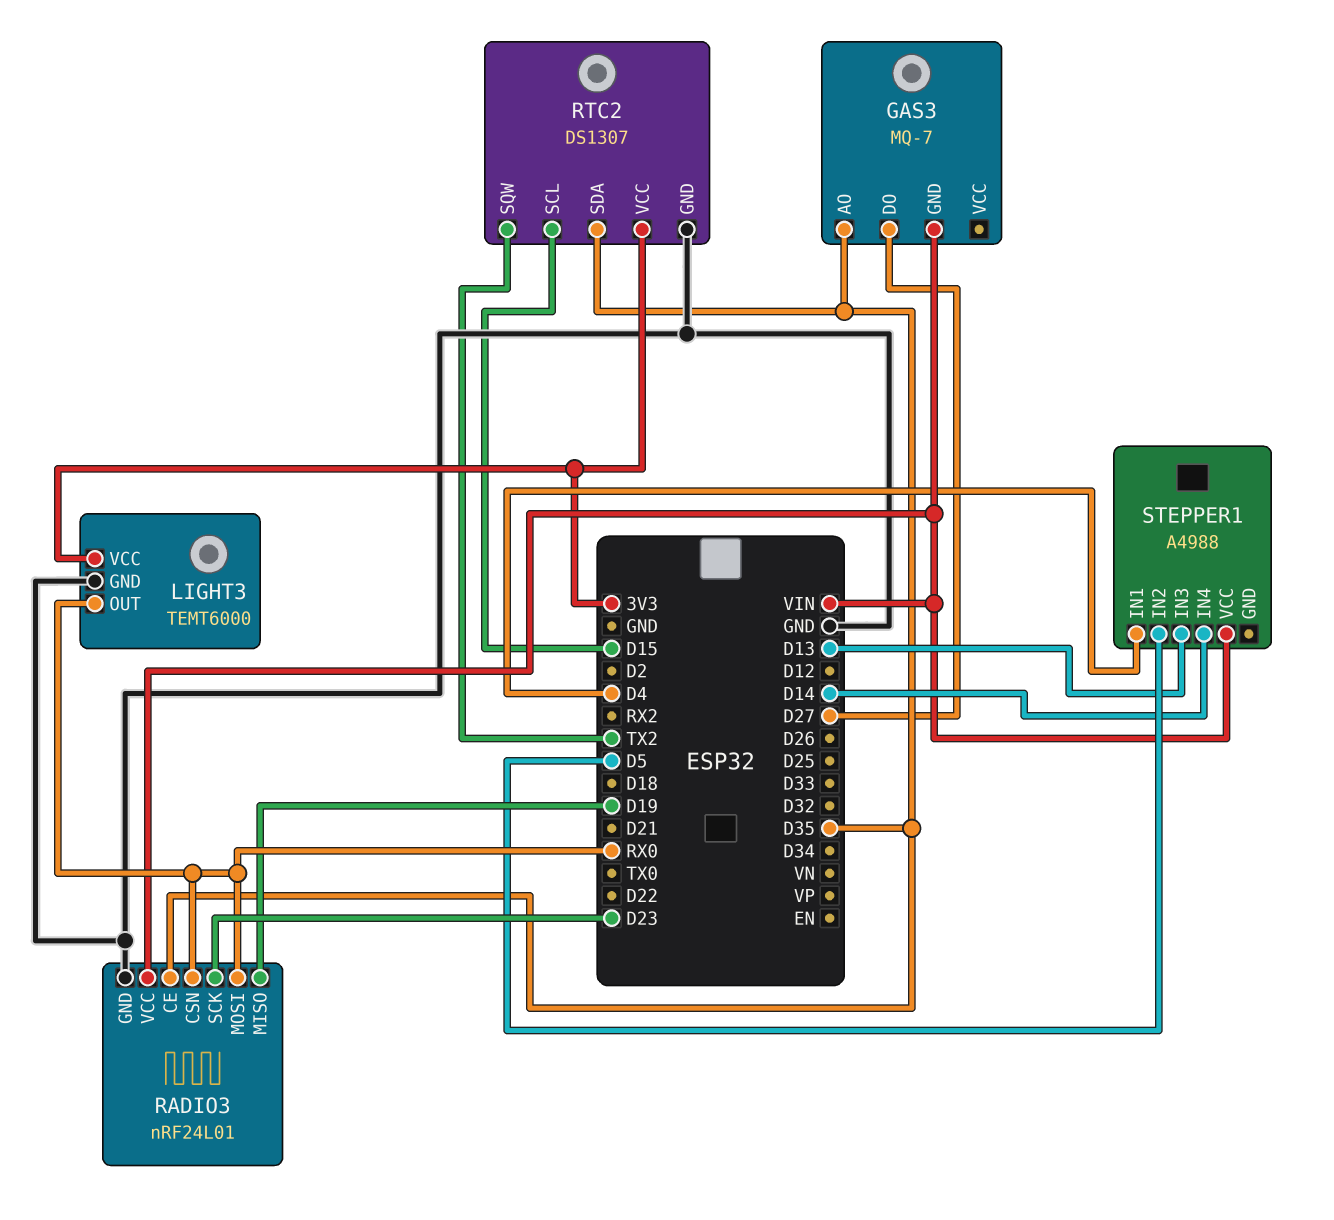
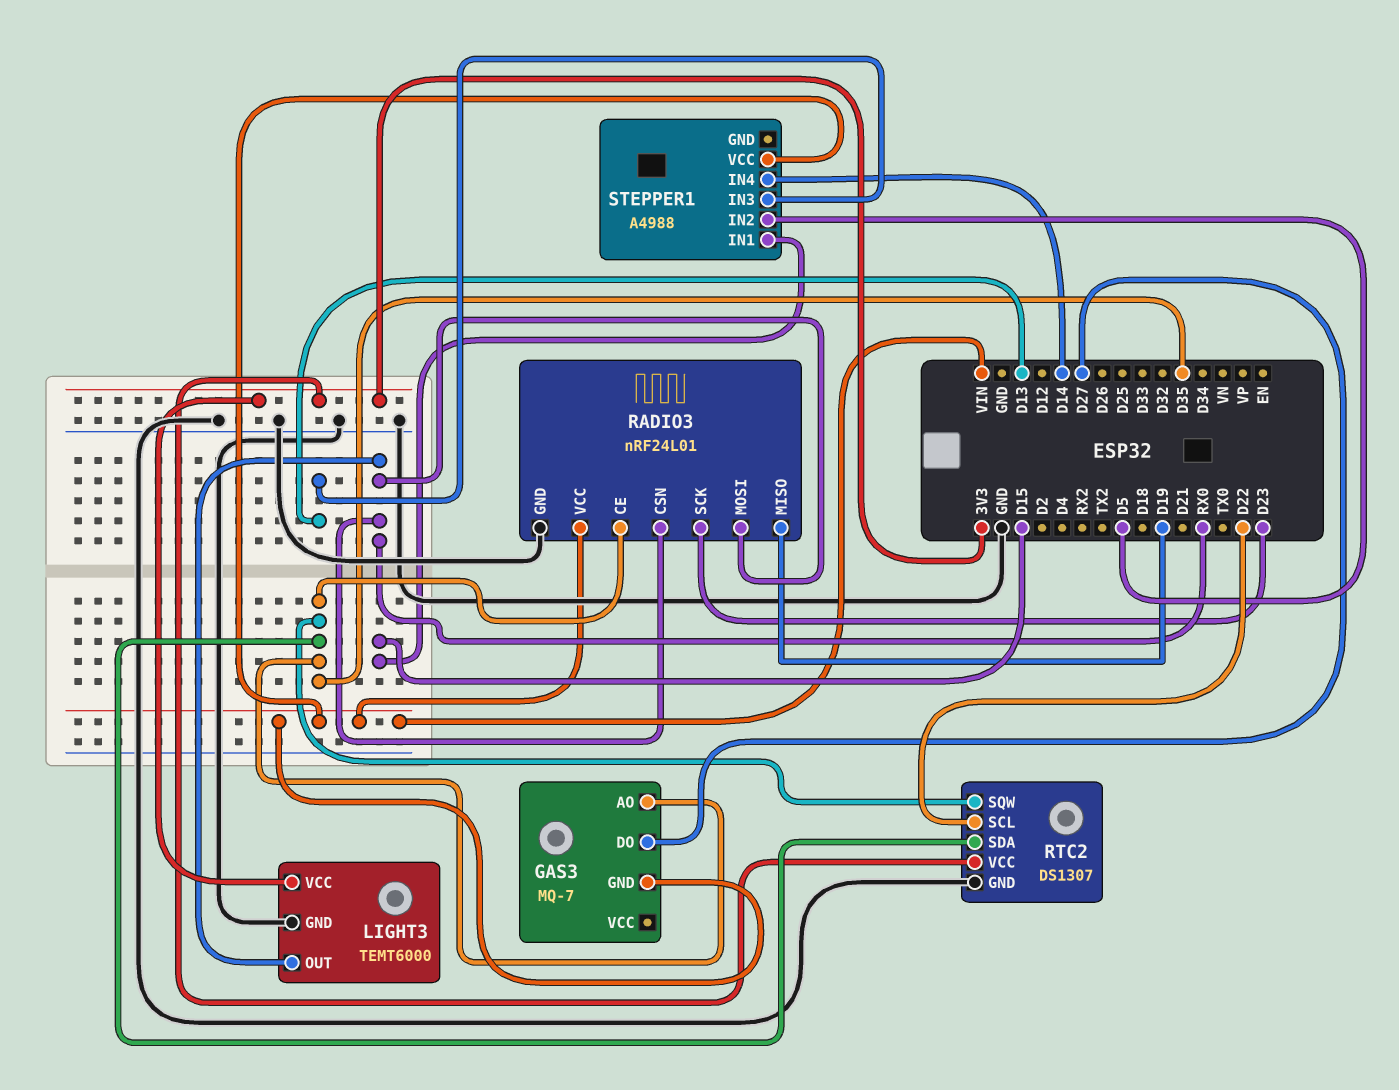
RTC2 pin SCL: D15 -> D22
RTC2 pin SQW: TX2 -> D35
STEPPER1 pin IN1: D4 -> D15

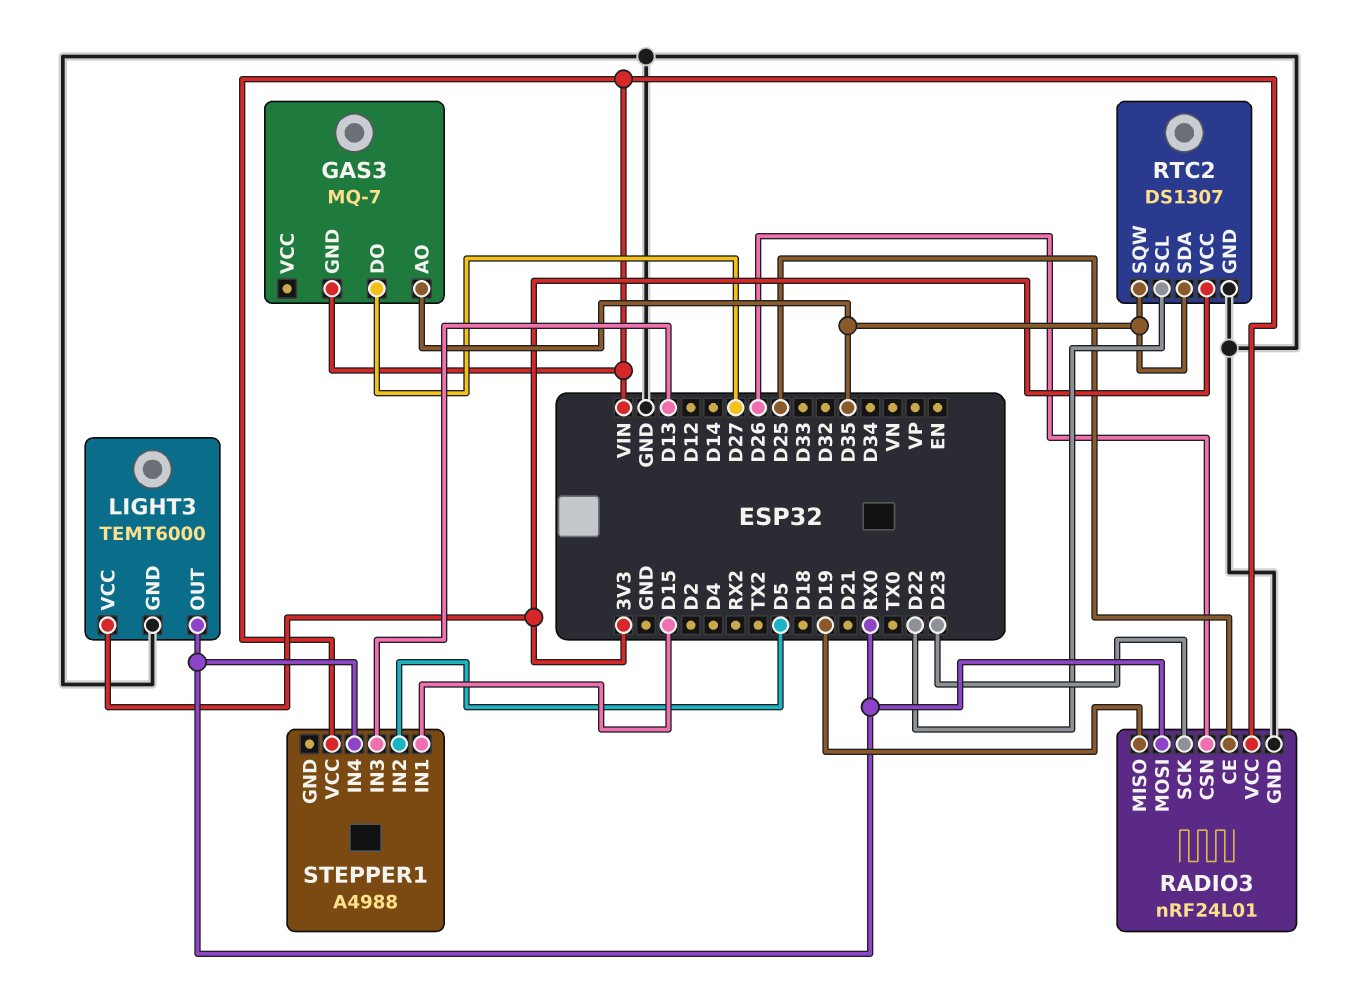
RADIO3 pin CE: D35 -> D25
RADIO3 pin CSN: RX0 -> D26
STEPPER1 pin IN4: D14 -> RX0

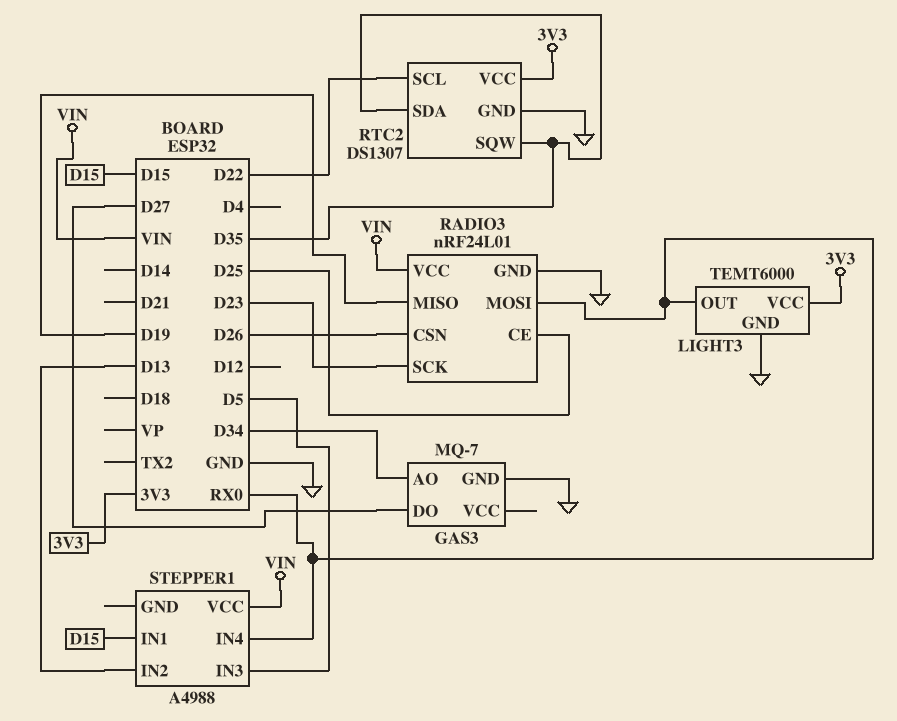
GAS3 pin AO: D35 -> D34
GAS3 pin GND: VIN -> GND
STEPPER1 pin IN2: D5 -> D13
STEPPER1 pin IN3: D13 -> D5

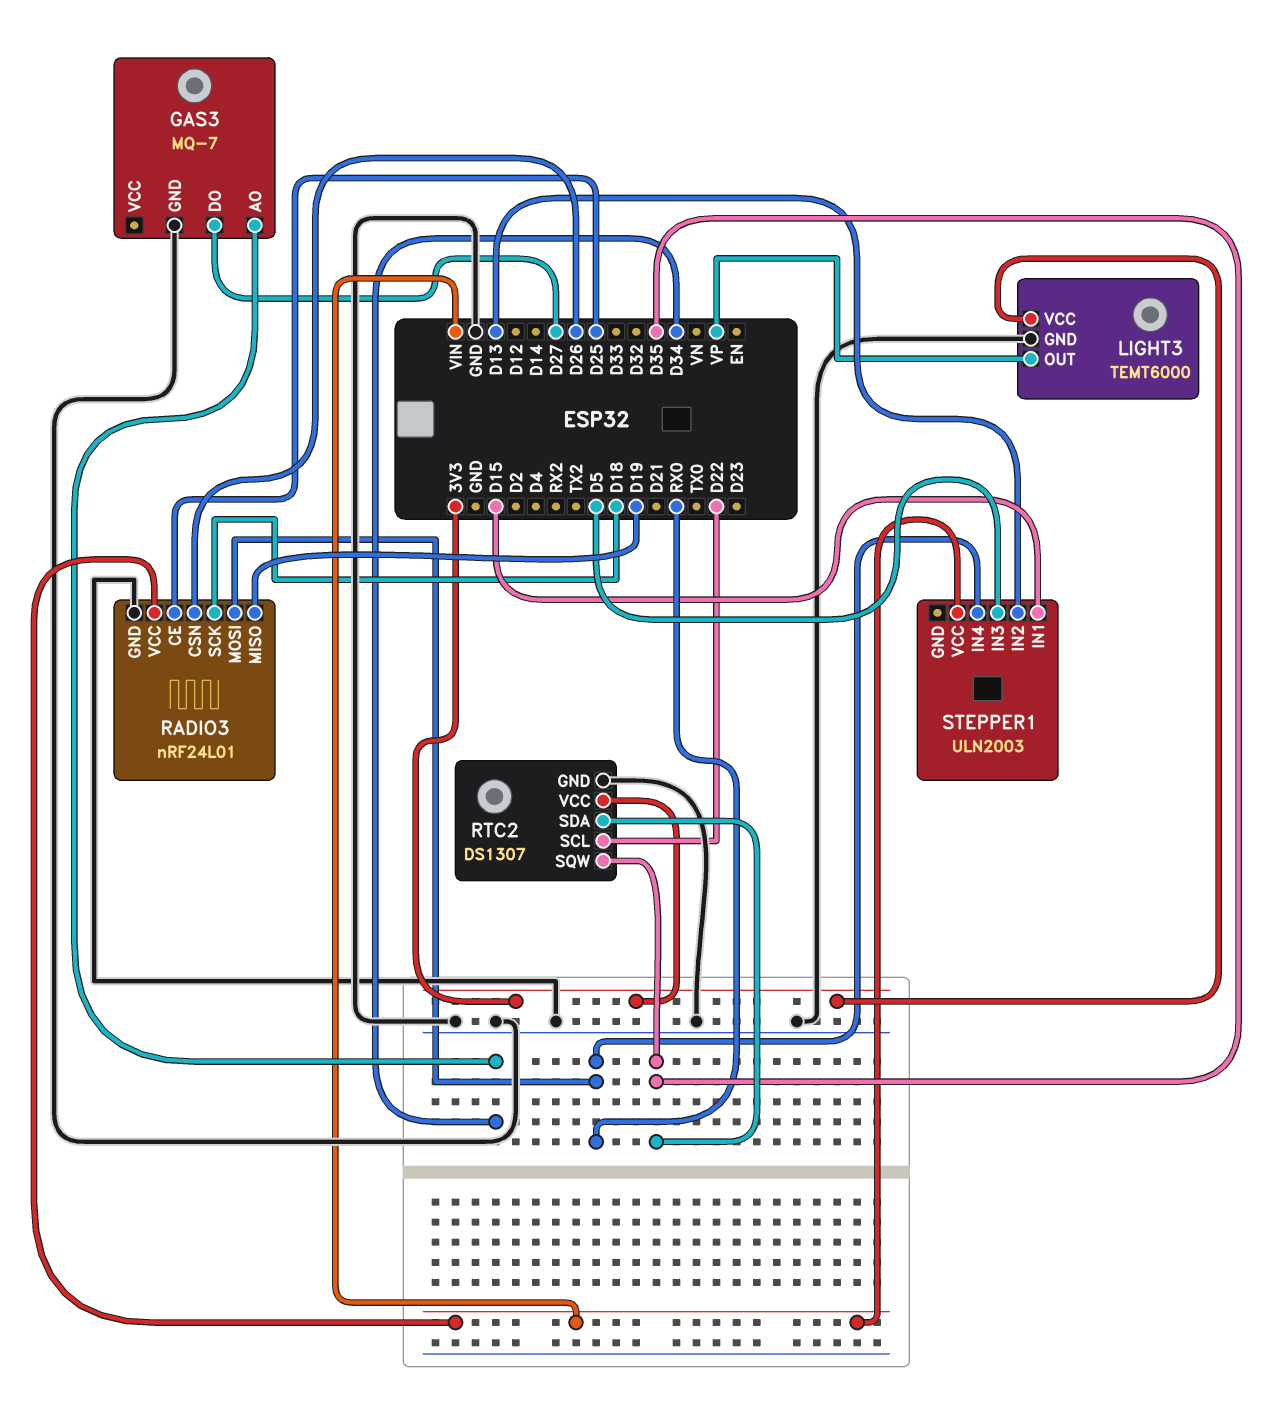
LIGHT3 pin OUT: RX0 -> VP
RADIO3 pin SCK: D23 -> D18
STEPPER1: A4988 -> ULN2003

